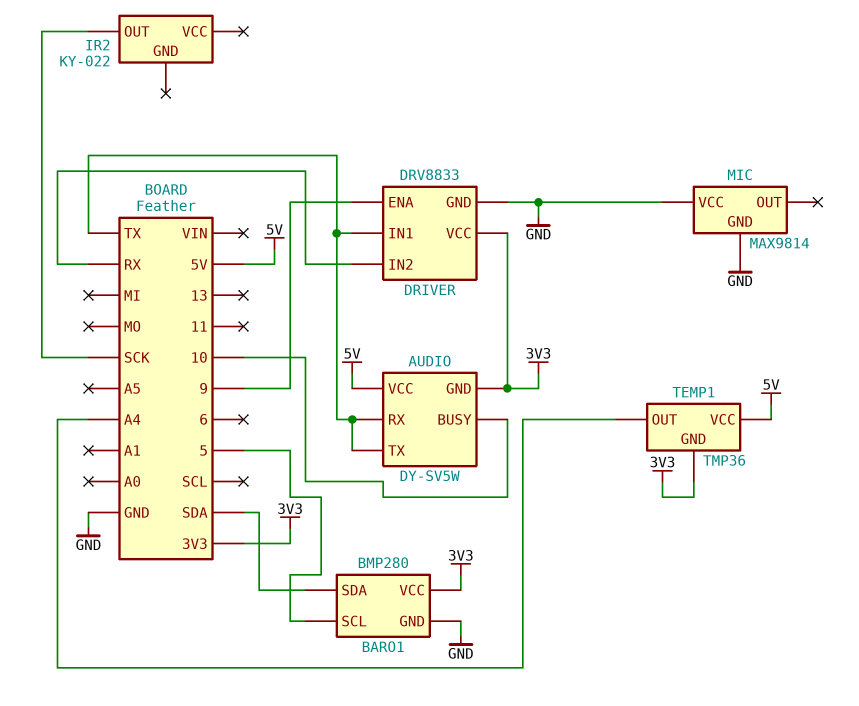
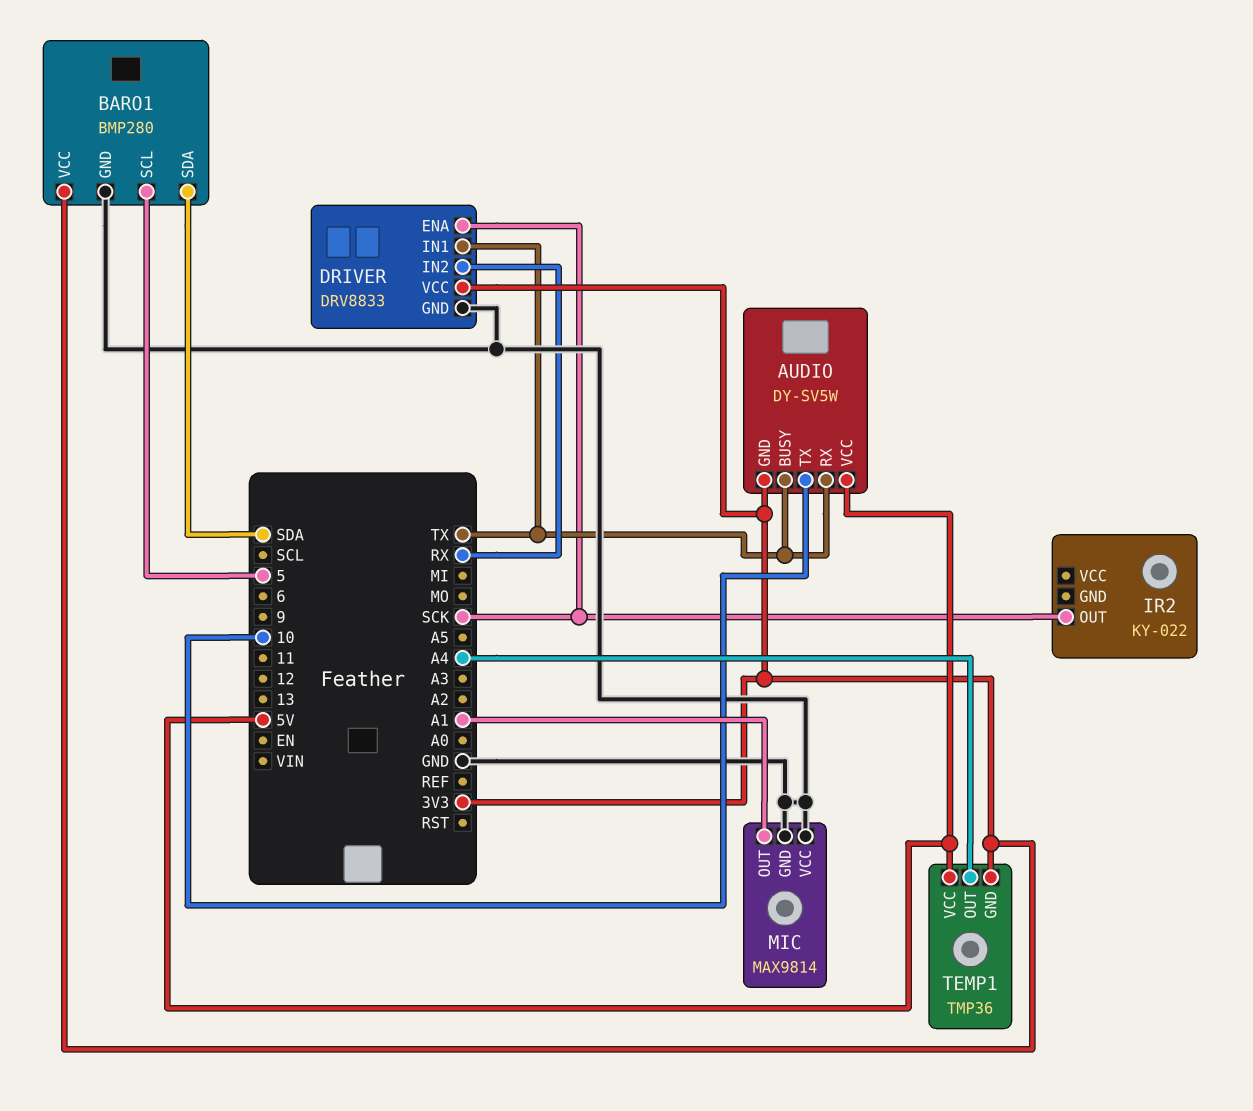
AUDIO pin BUSY: 10 -> TX
AUDIO pin TX: TX -> 10
DRIVER pin ENA: 9 -> SCK
MIC pin OUT: none -> A1

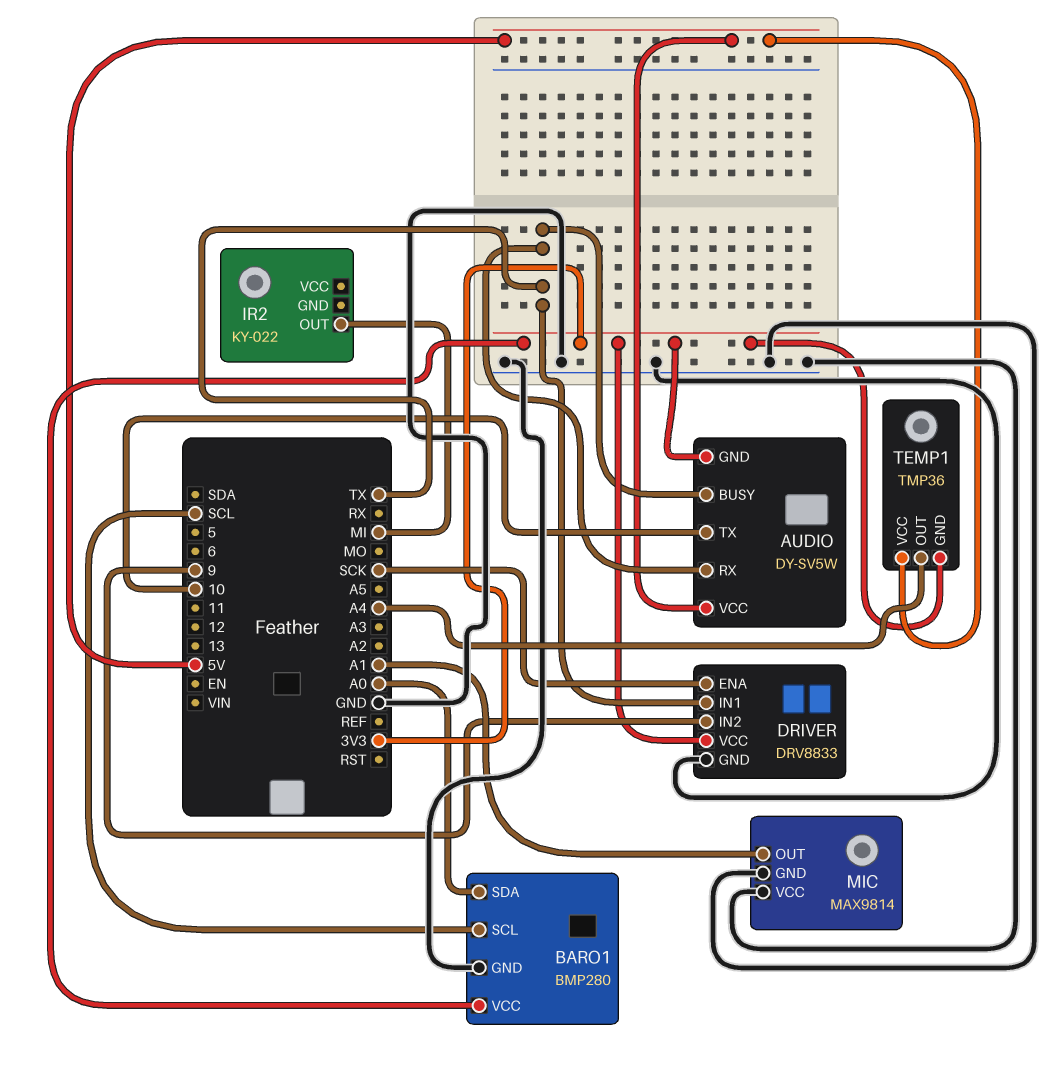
BARO1 pin SCL: 5 -> SCL
BARO1 pin SDA: SDA -> A0
DRIVER pin IN2: RX -> 9
IR2 pin OUT: SCK -> MI

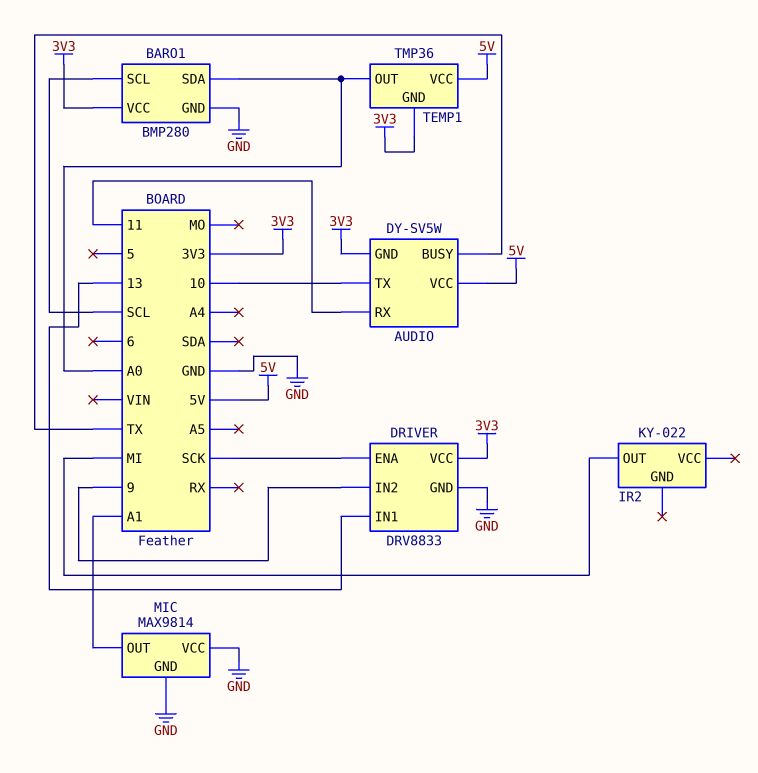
AUDIO pin RX: TX -> 11
DRIVER pin IN1: TX -> 13
TEMP1 pin OUT: A4 -> A0

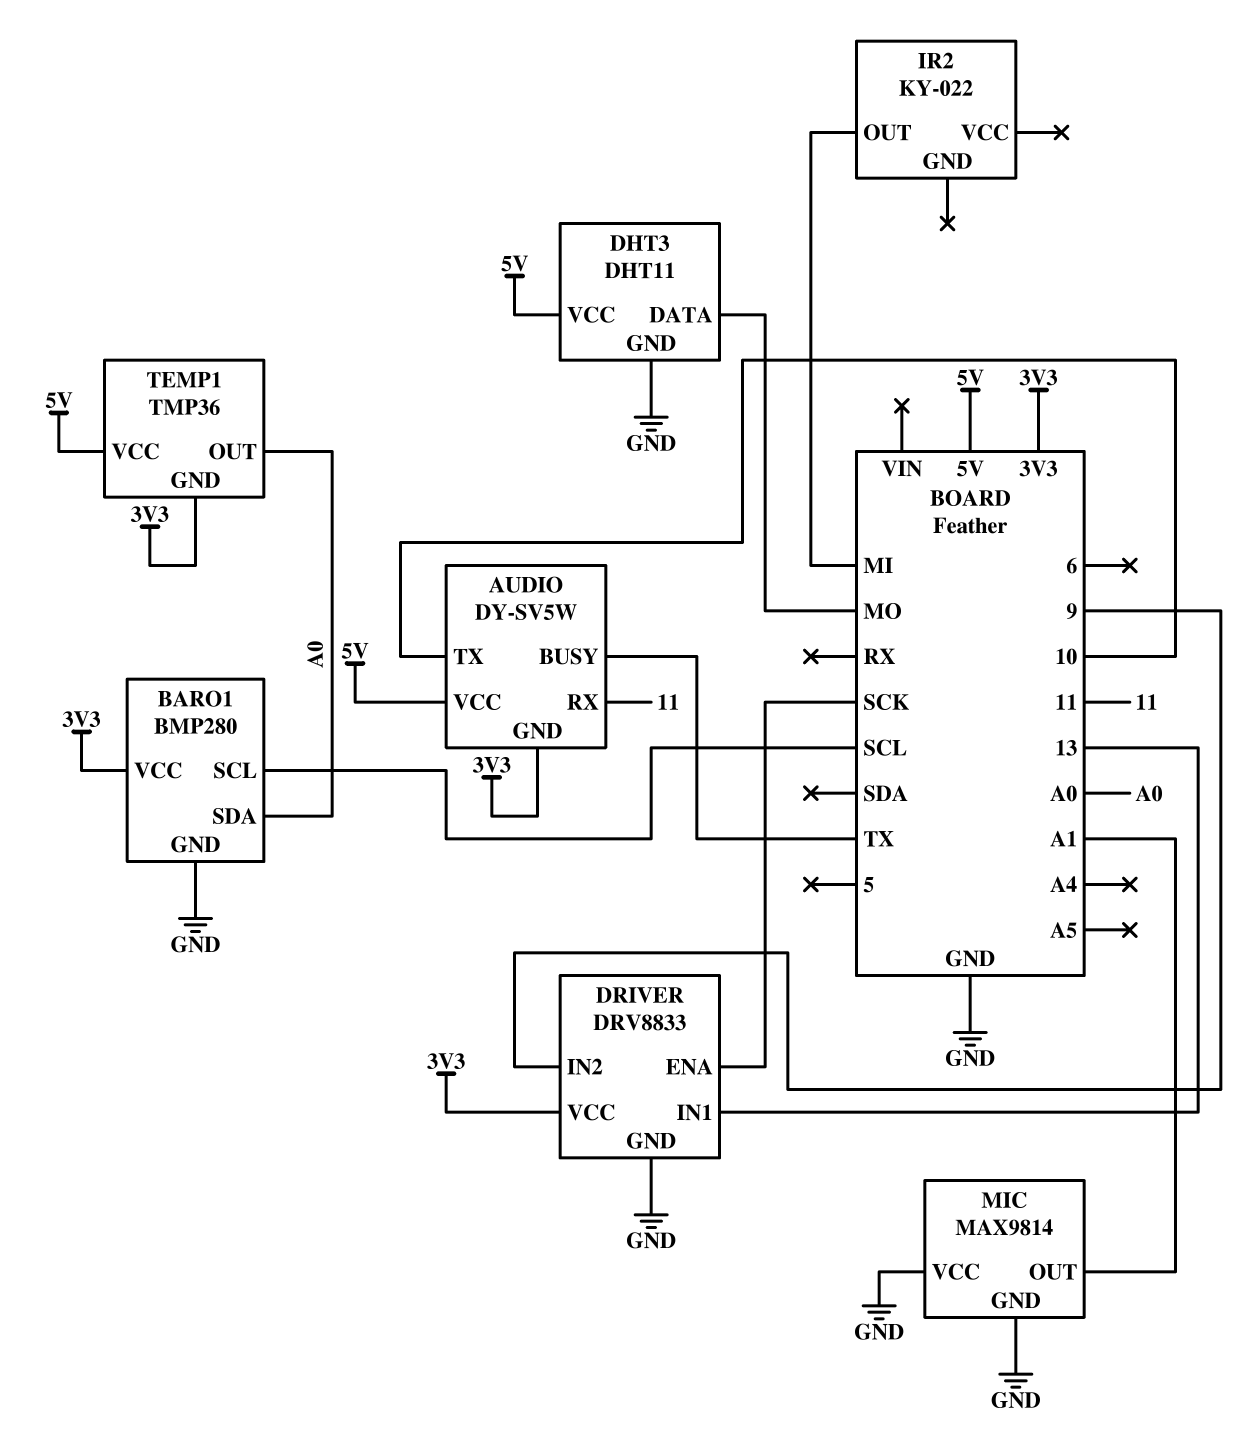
DHT3: none -> DHT11
DHT3 pin DATA: none -> MO
DHT3 pin GND: none -> GND
DHT3 pin VCC: none -> 5V

